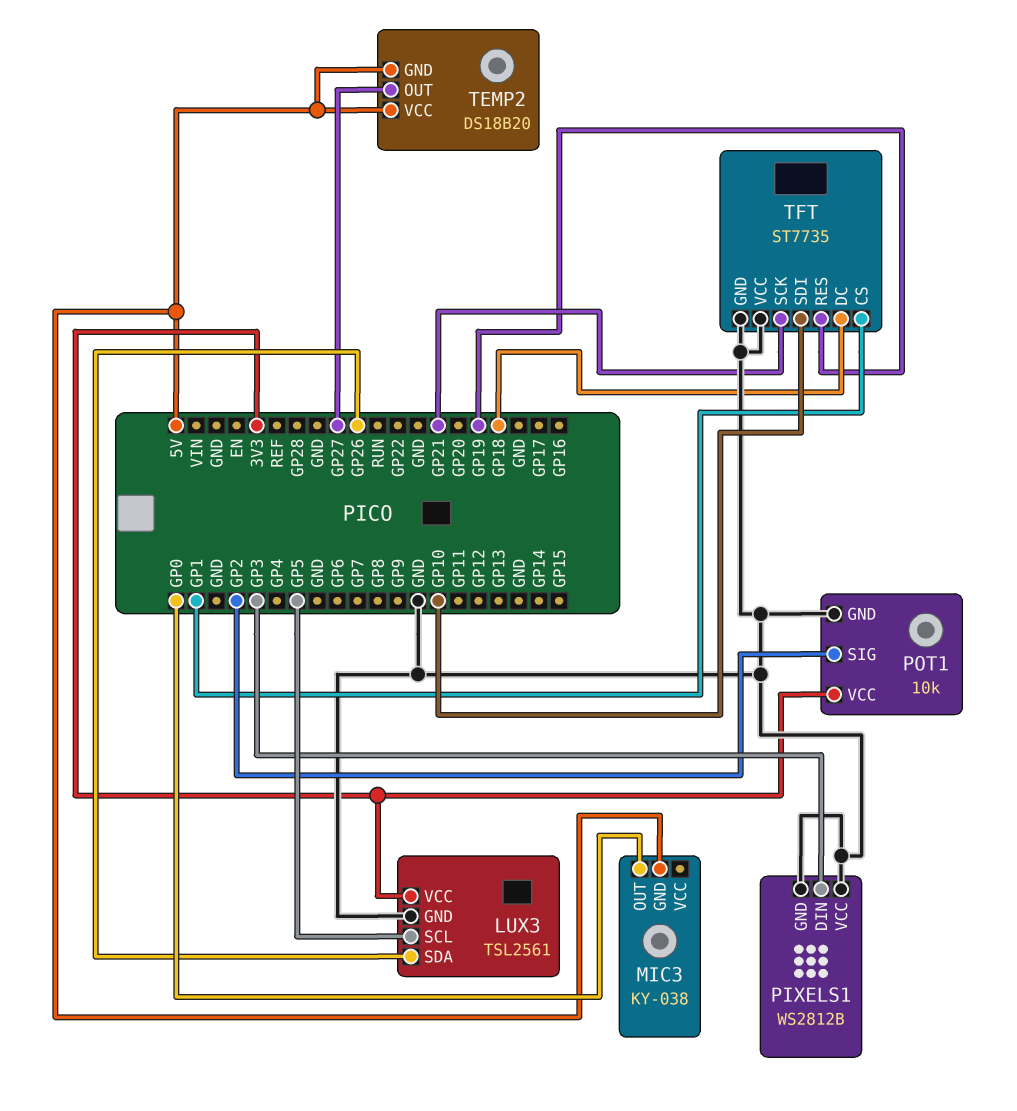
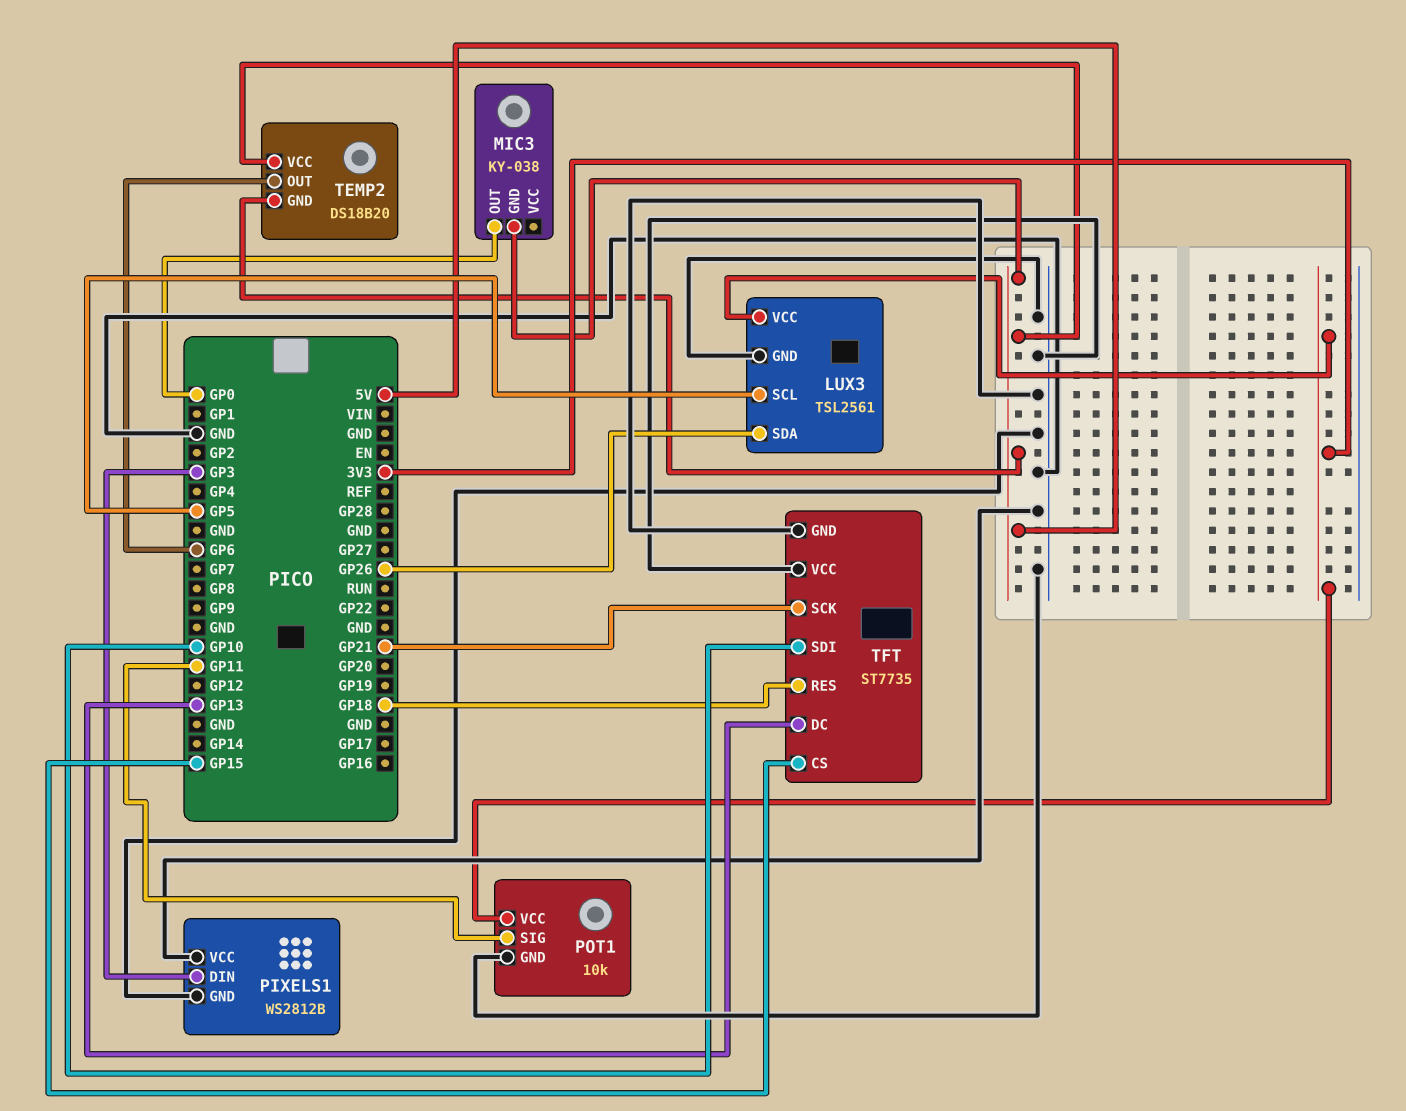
POT1 pin SIG: GP2 -> GP11
TEMP2 pin OUT: GP27 -> GP6
TFT pin CS: GP1 -> GP15
TFT pin DC: GP18 -> GP13
TFT pin RES: GP19 -> GP18

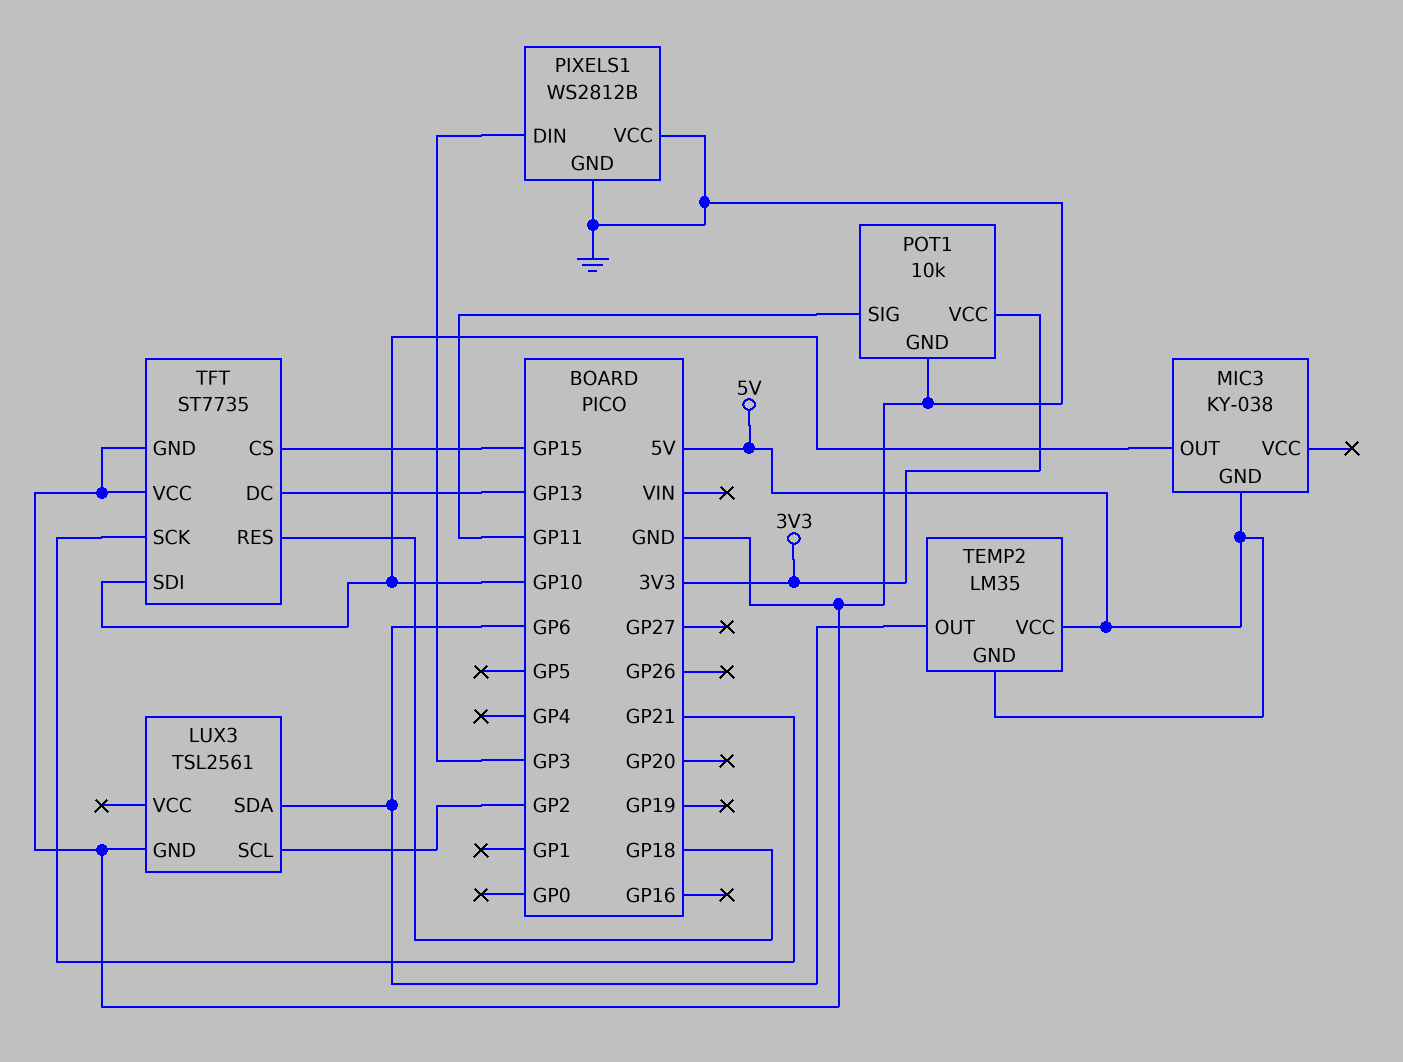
LUX3 pin SCL: GP5 -> GP2
LUX3 pin SDA: GP26 -> GP6
LUX3 pin VCC: 3V3 -> none
MIC3 pin OUT: GP0 -> GP10
TEMP2: DS18B20 -> LM35

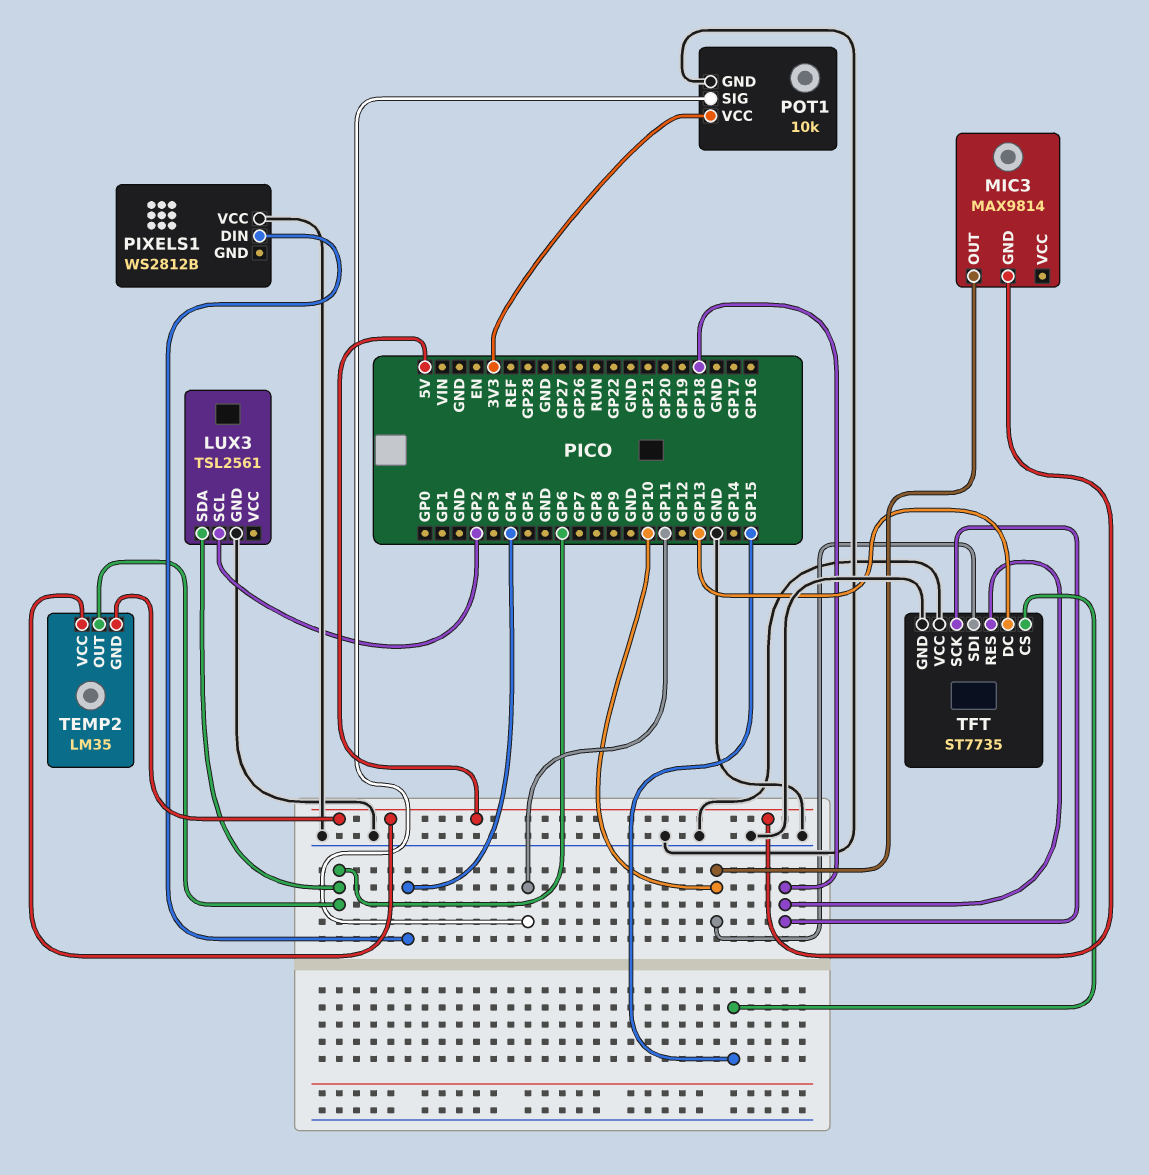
MIC3: KY-038 -> MAX9814
PIXELS1 pin DIN: GP3 -> GP4
PIXELS1 pin GND: GND -> none
TFT pin SCK: GP21 -> GP18

